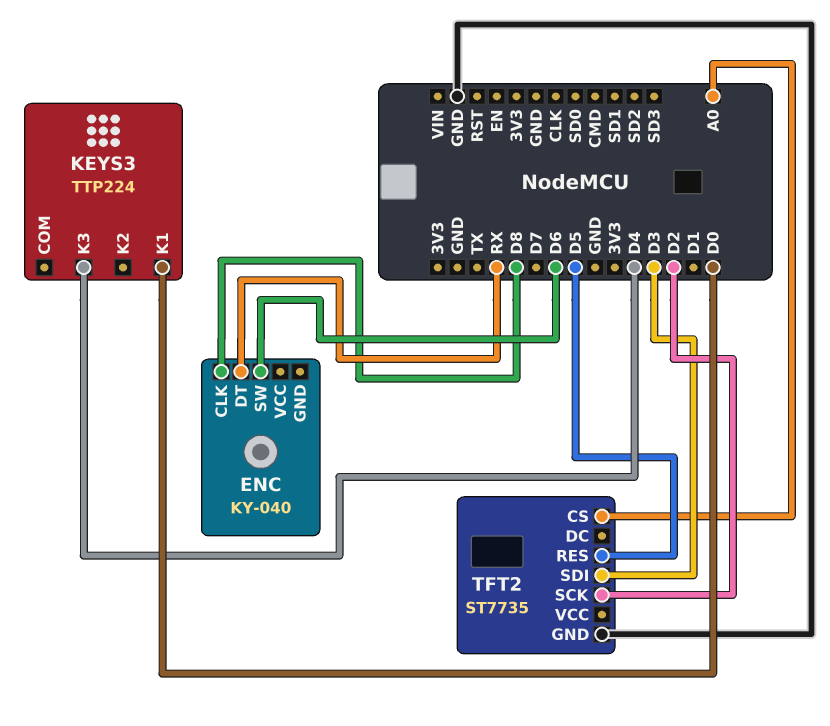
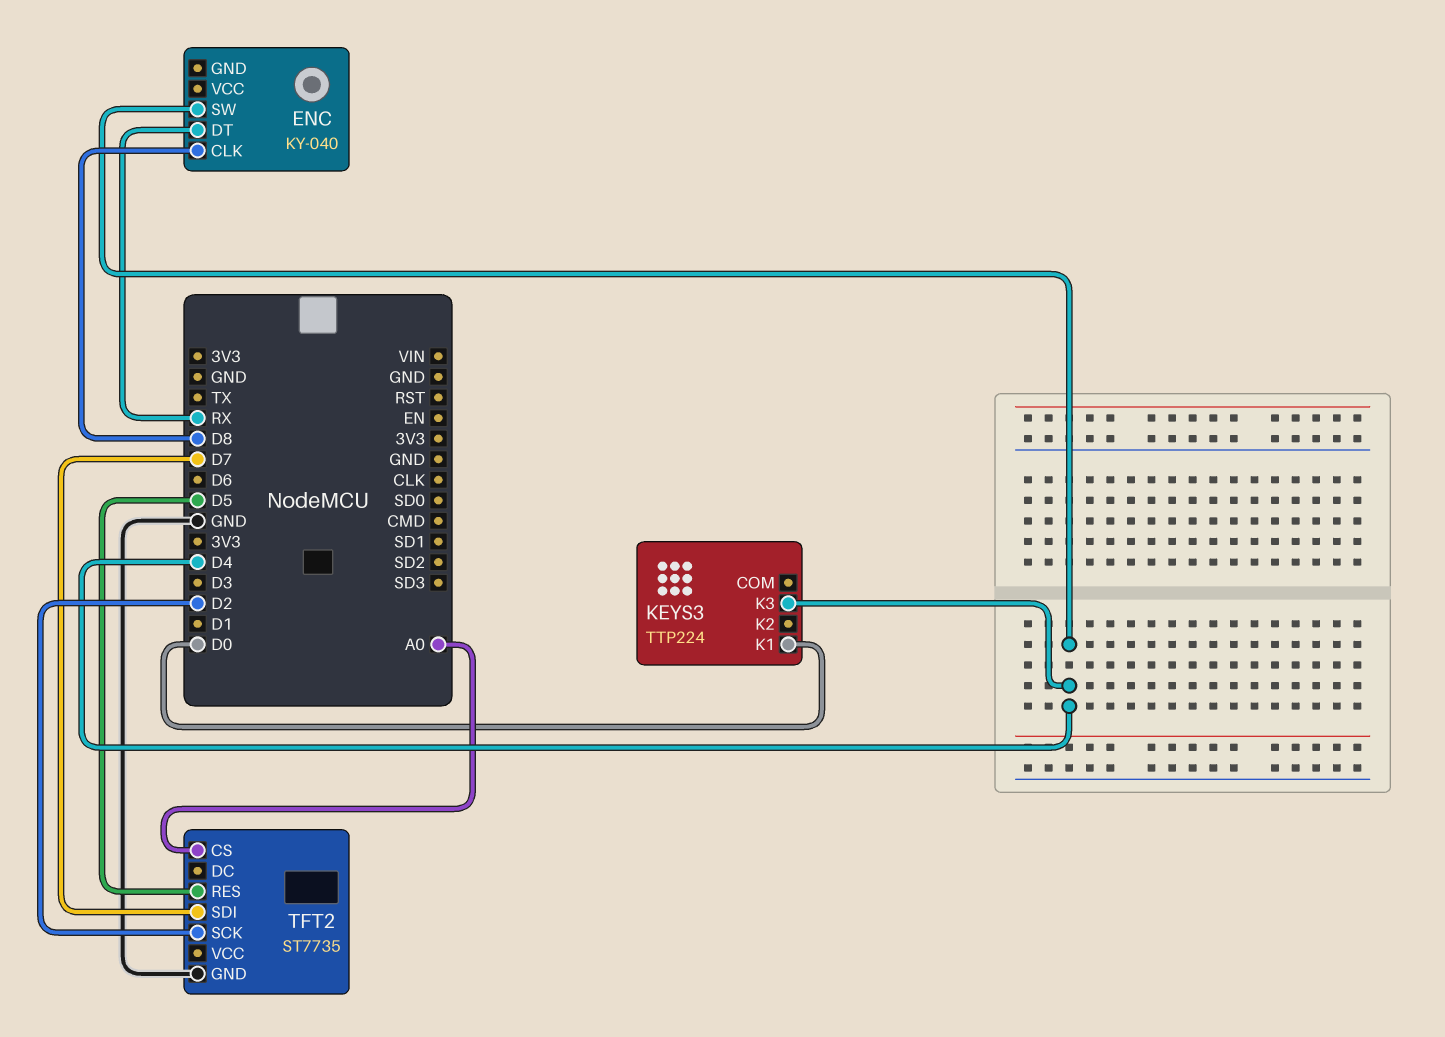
ENC pin SW: D6 -> D4
TFT2 pin SDI: D3 -> D7

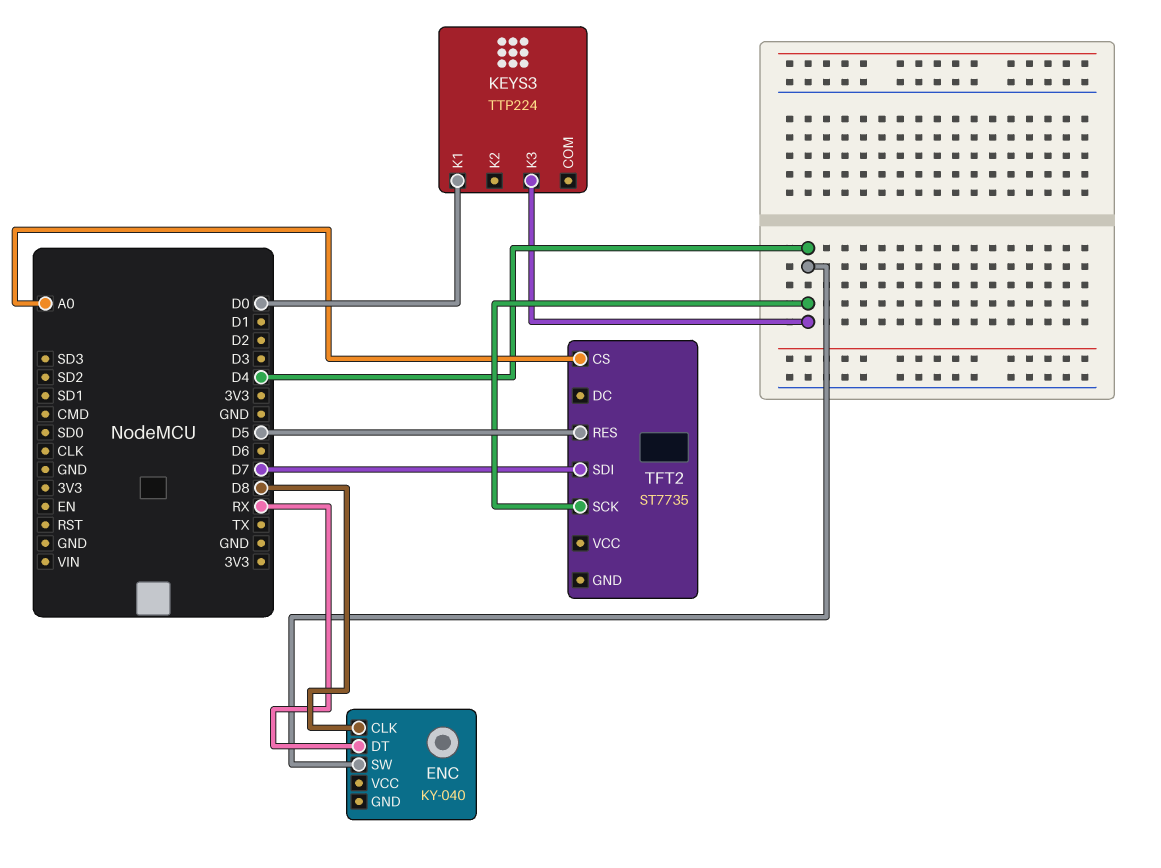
TFT2 pin GND: GND -> none
TFT2 pin SCK: D2 -> D4

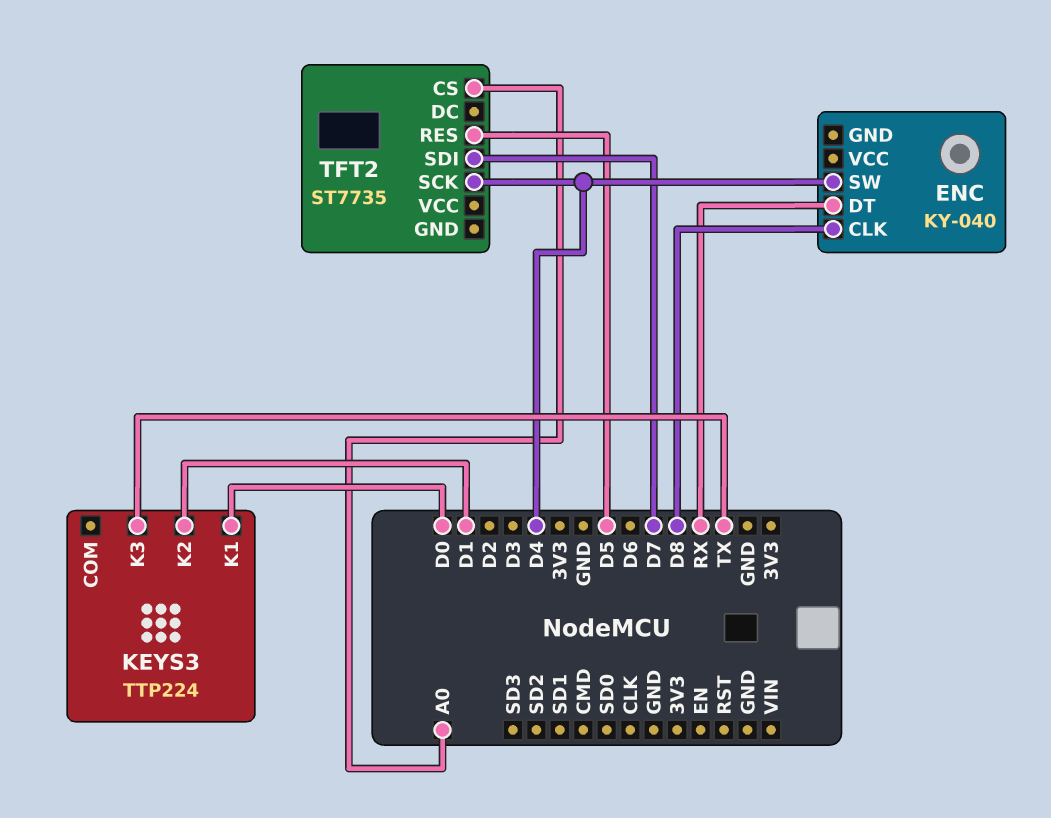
KEYS3 pin K2: none -> D1
KEYS3 pin K3: D4 -> TX

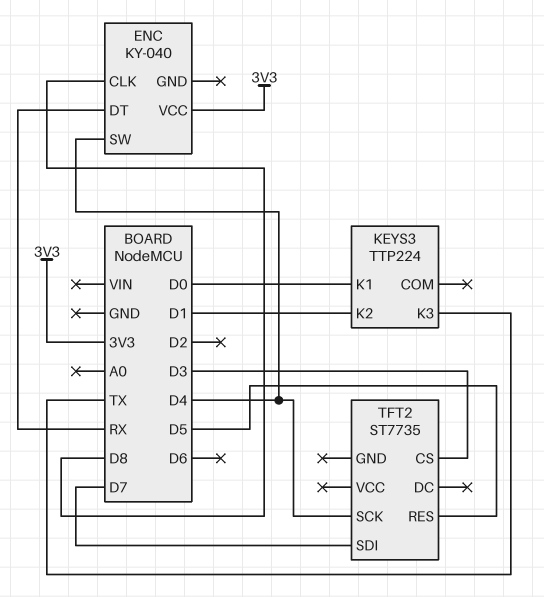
ENC pin VCC: none -> 3V3
TFT2 pin CS: A0 -> D3

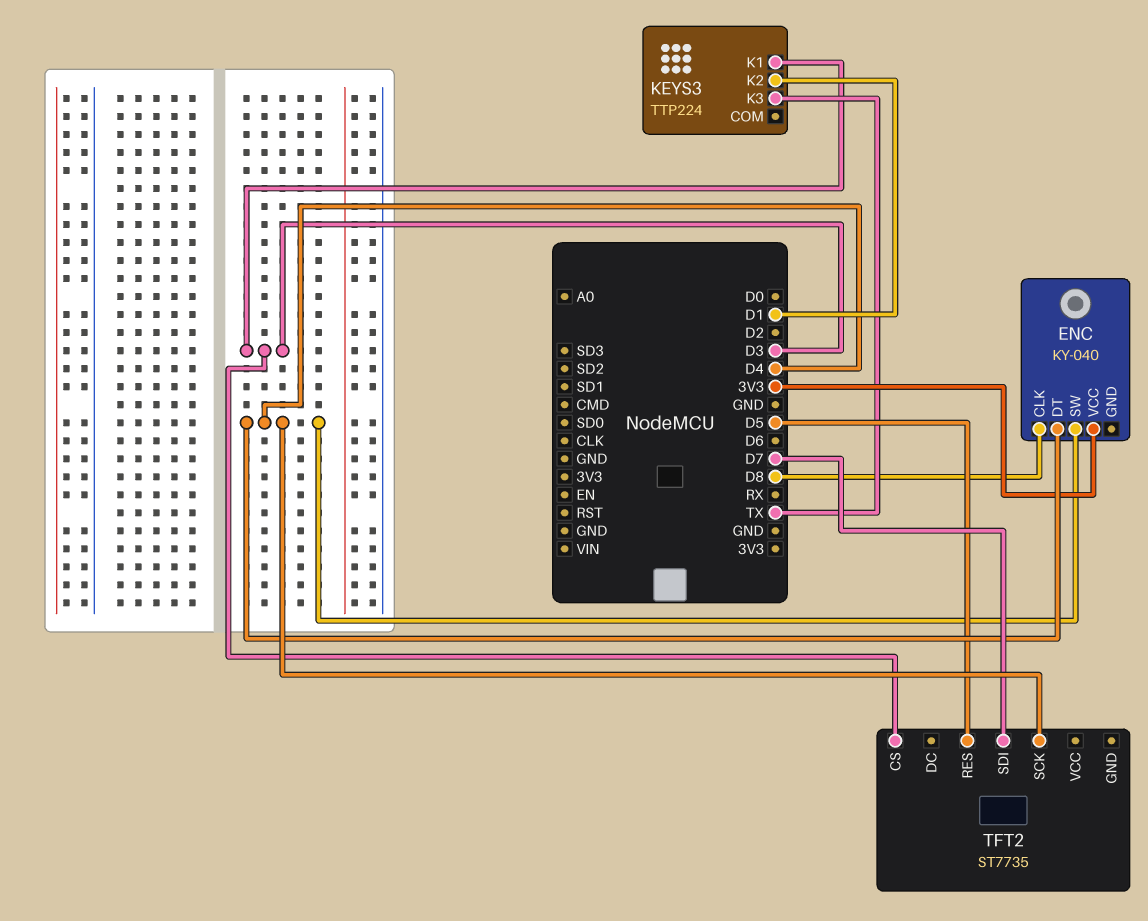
ENC pin DT: RX -> D4
KEYS3 pin K1: D0 -> D3

